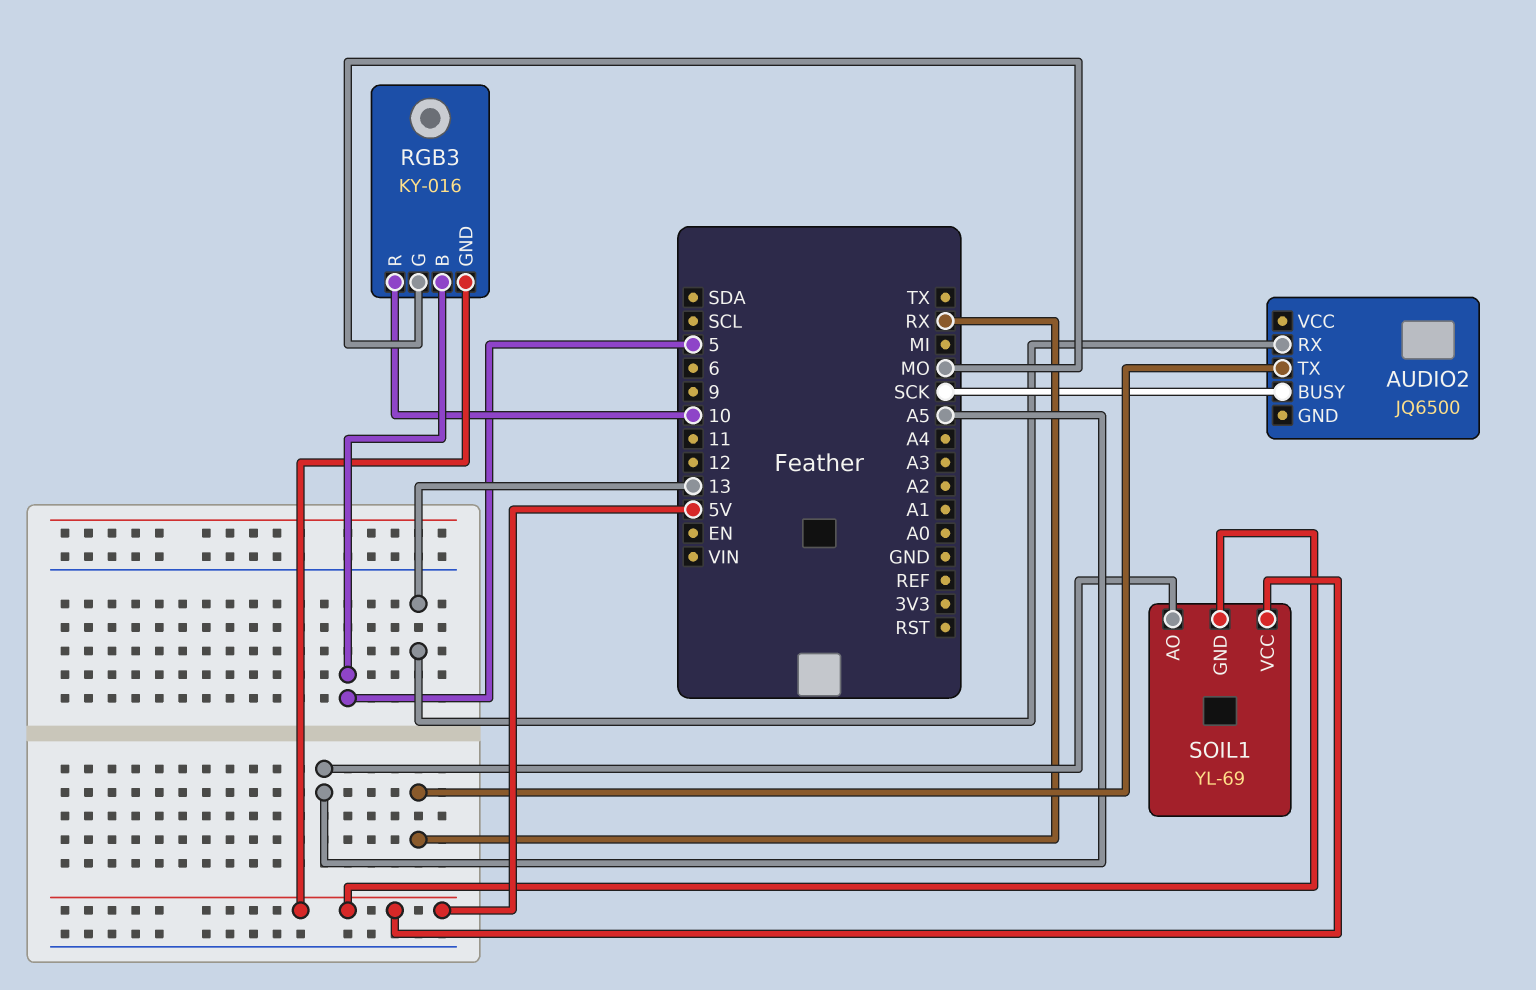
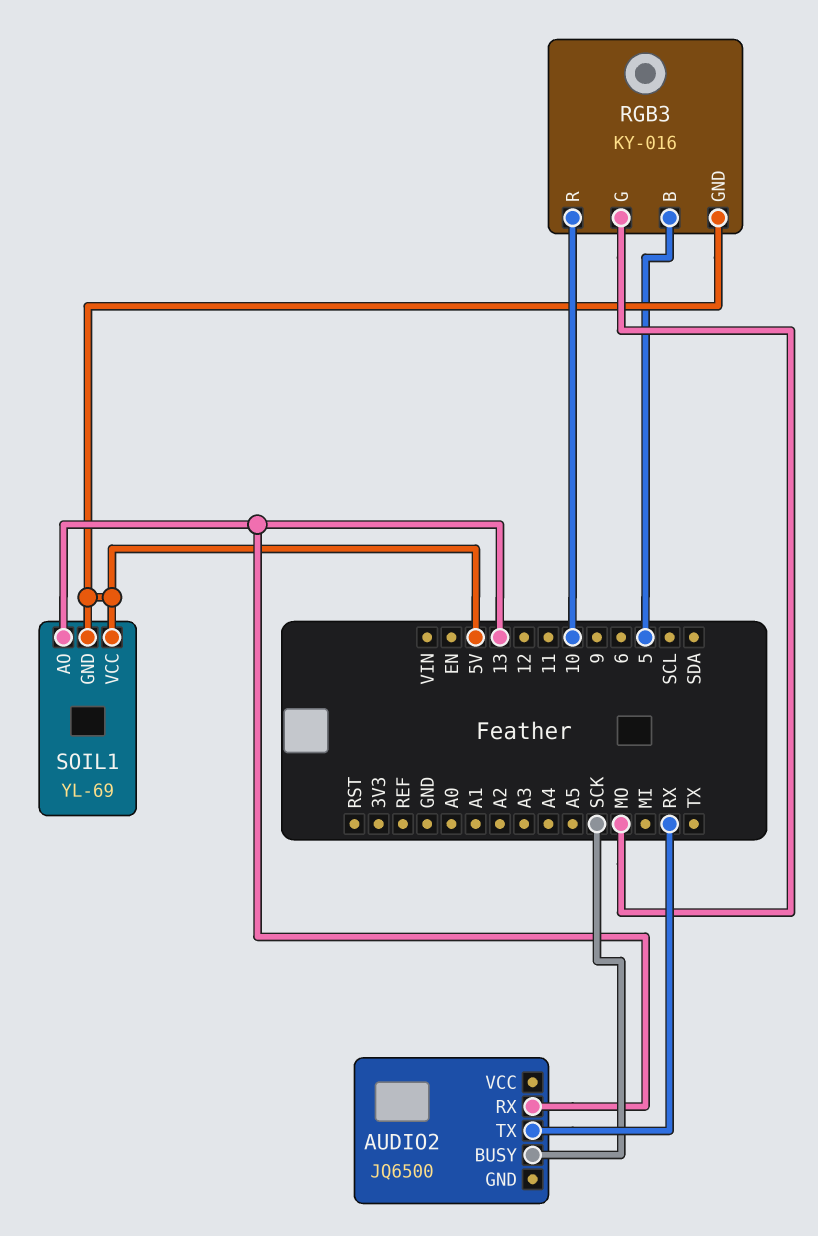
SOIL1 pin AO: A5 -> 13

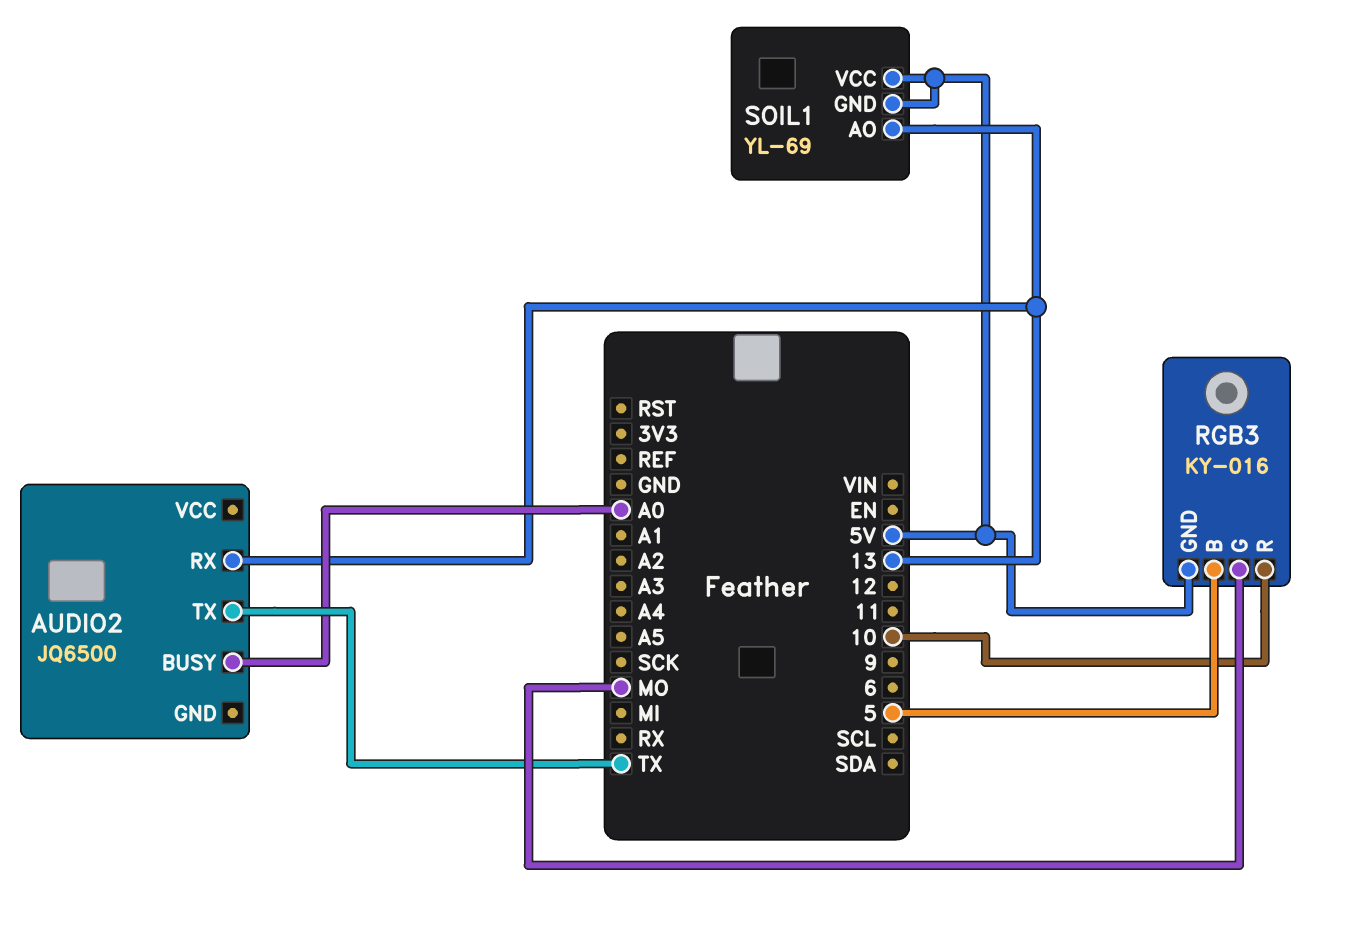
AUDIO2 pin BUSY: SCK -> A0
AUDIO2 pin TX: RX -> TX

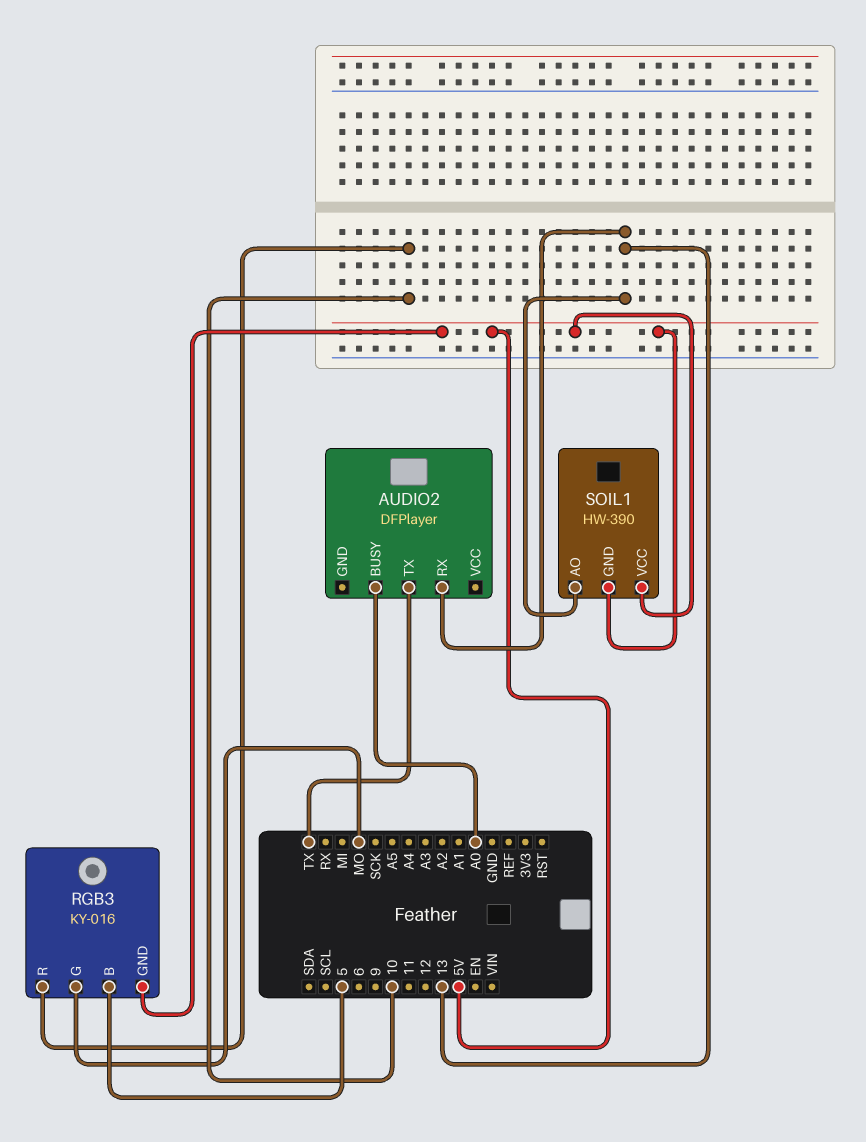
AUDIO2: JQ6500 -> DFPlayer
SOIL1: YL-69 -> HW-390

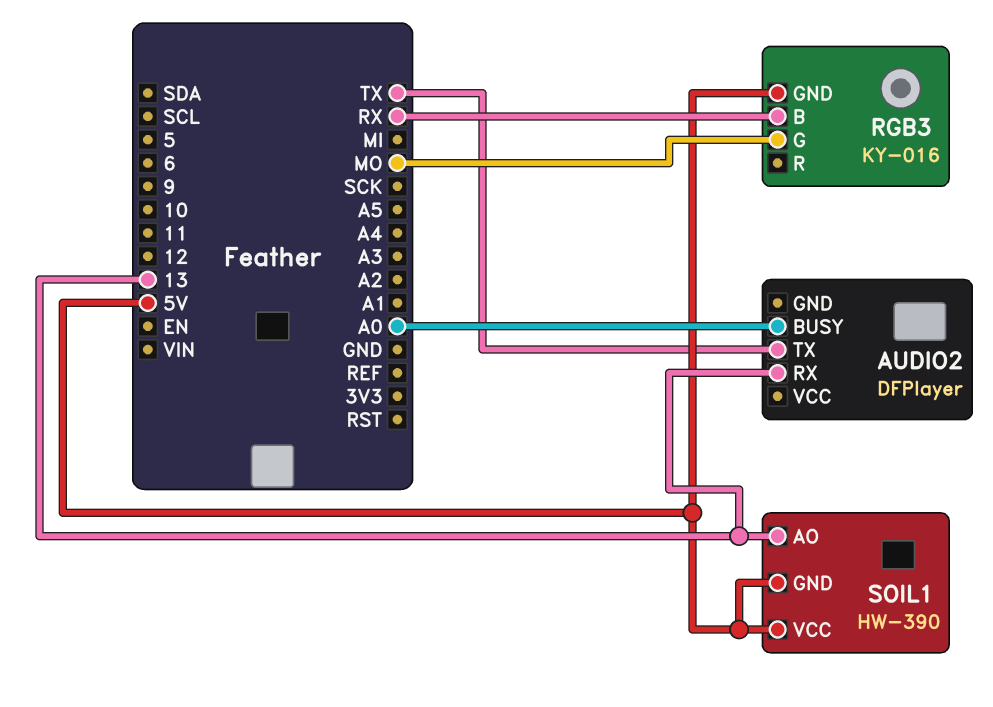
RGB3 pin B: 5 -> RX
RGB3 pin R: 10 -> none

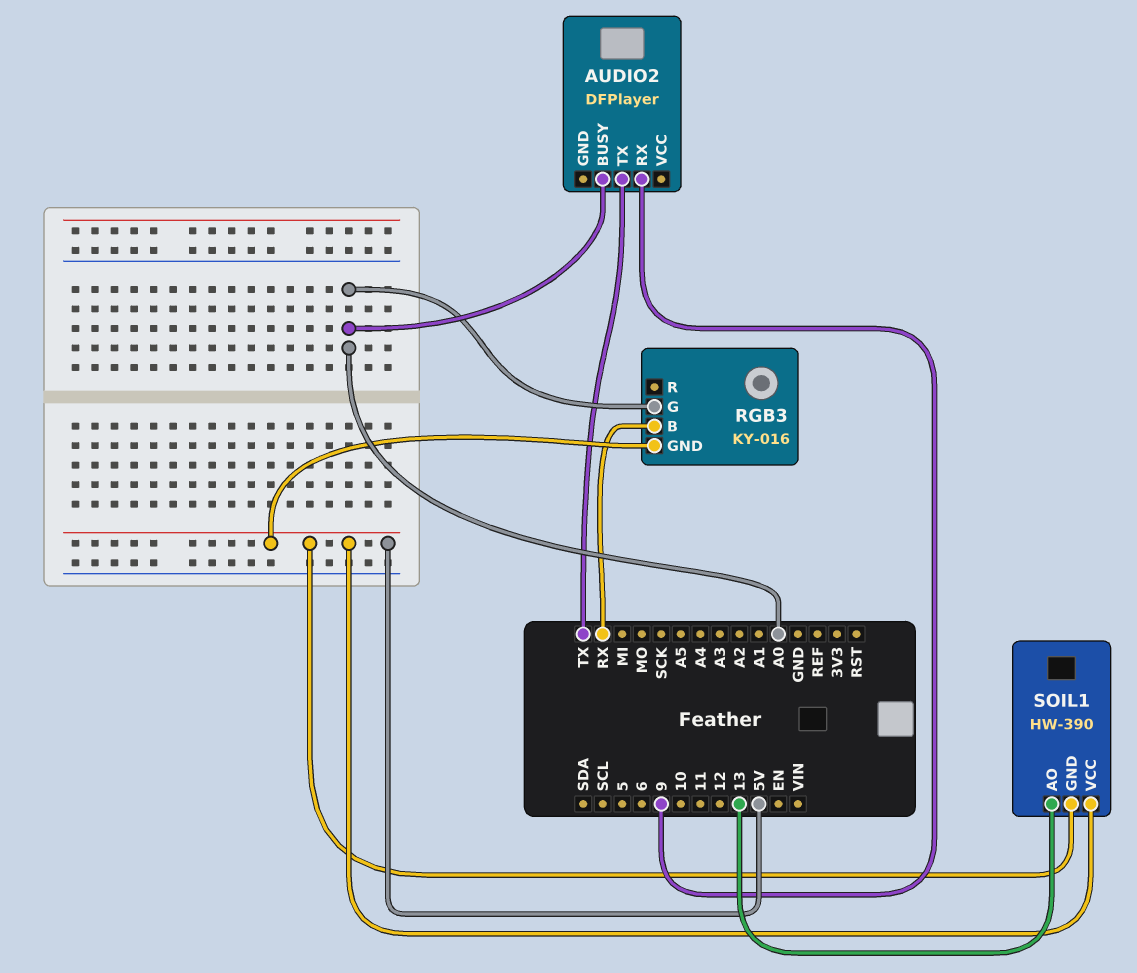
AUDIO2 pin RX: 13 -> 9
RGB3 pin G: MO -> A0

